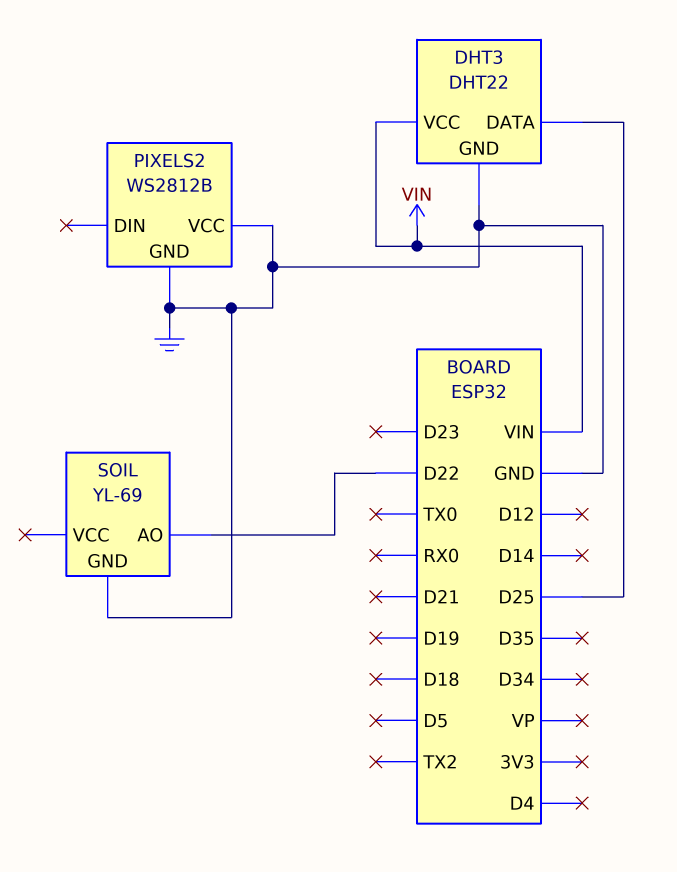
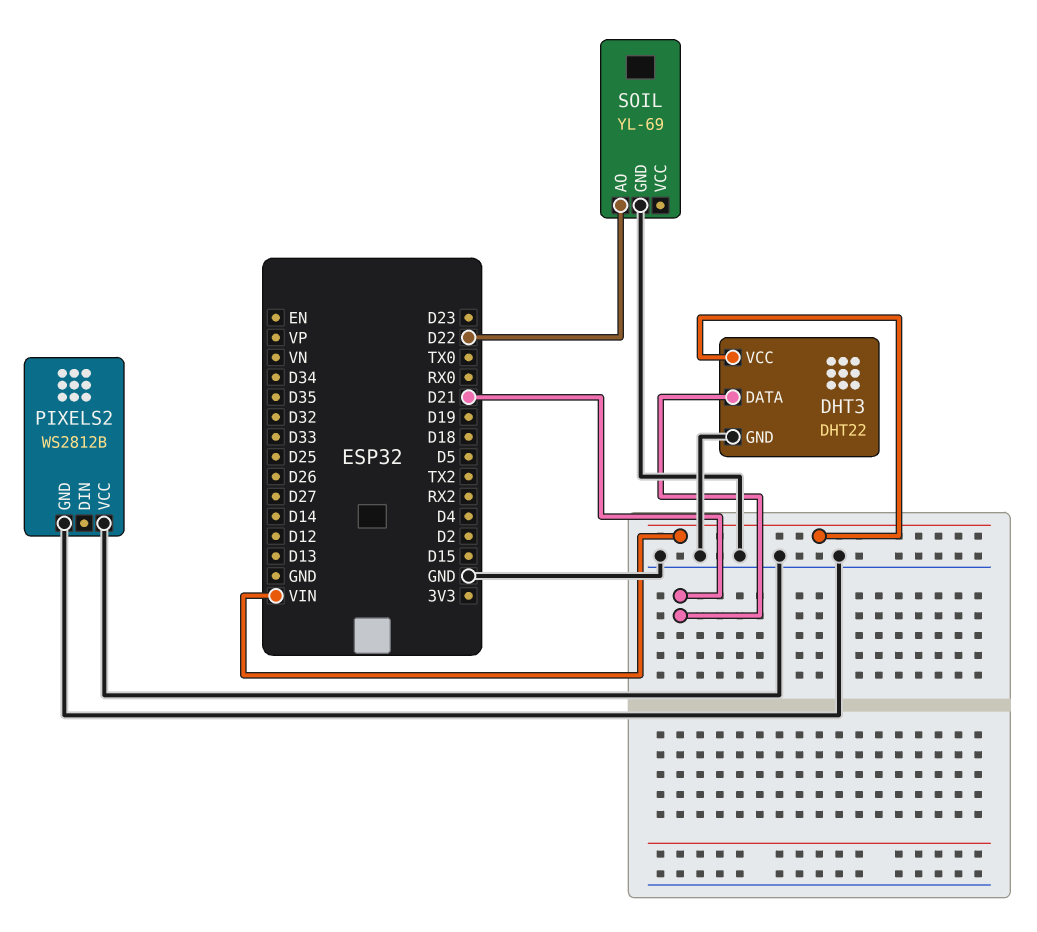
DHT3 pin DATA: D25 -> D21

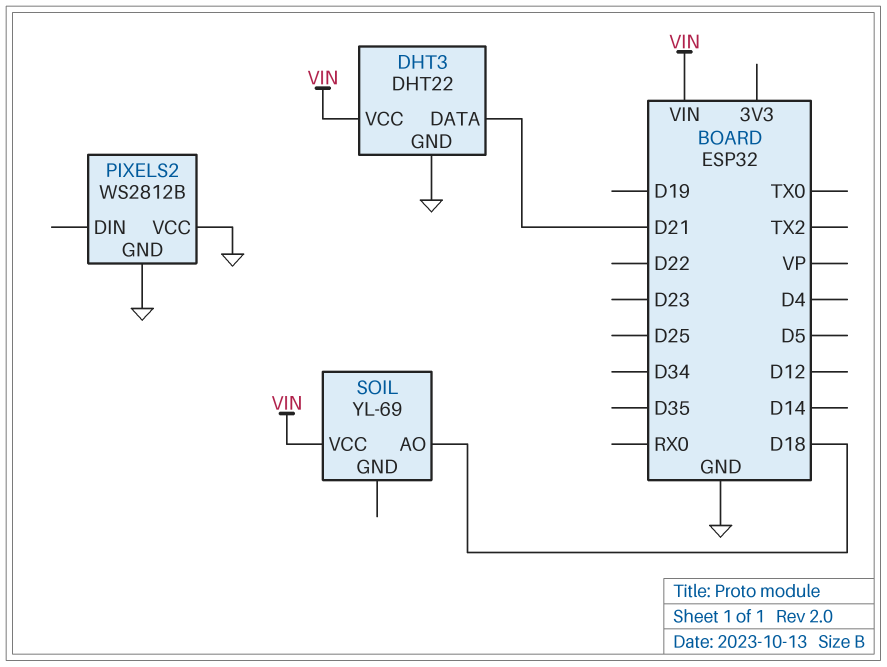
SOIL pin AO: D22 -> D18
SOIL pin GND: GND -> none
SOIL pin VCC: none -> VIN

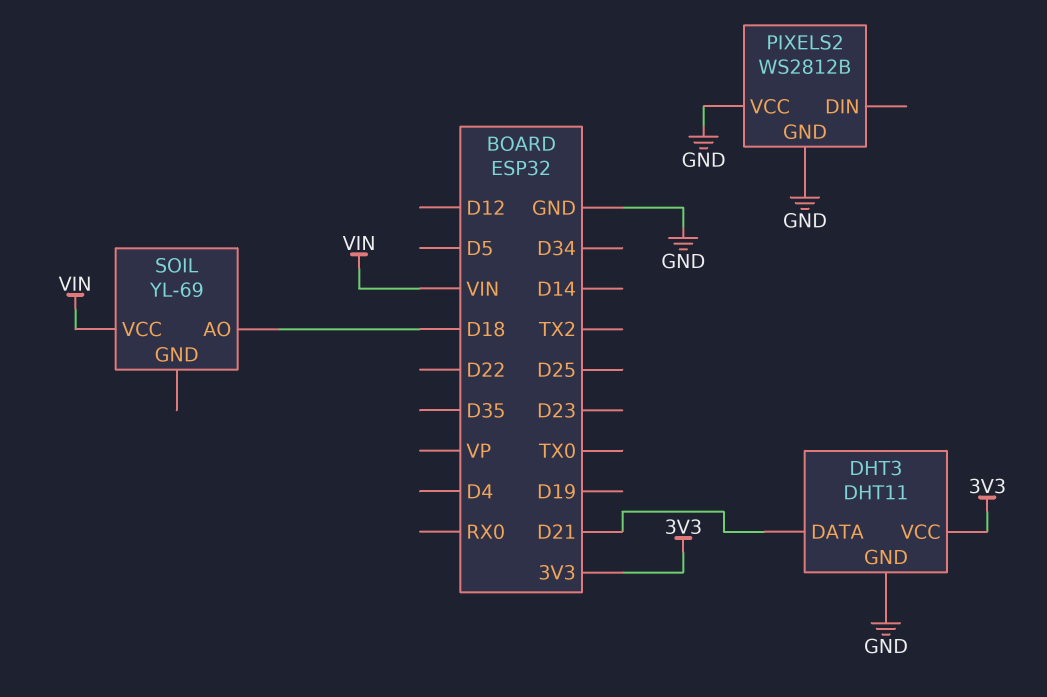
DHT3: DHT22 -> DHT11
DHT3 pin VCC: VIN -> 3V3

